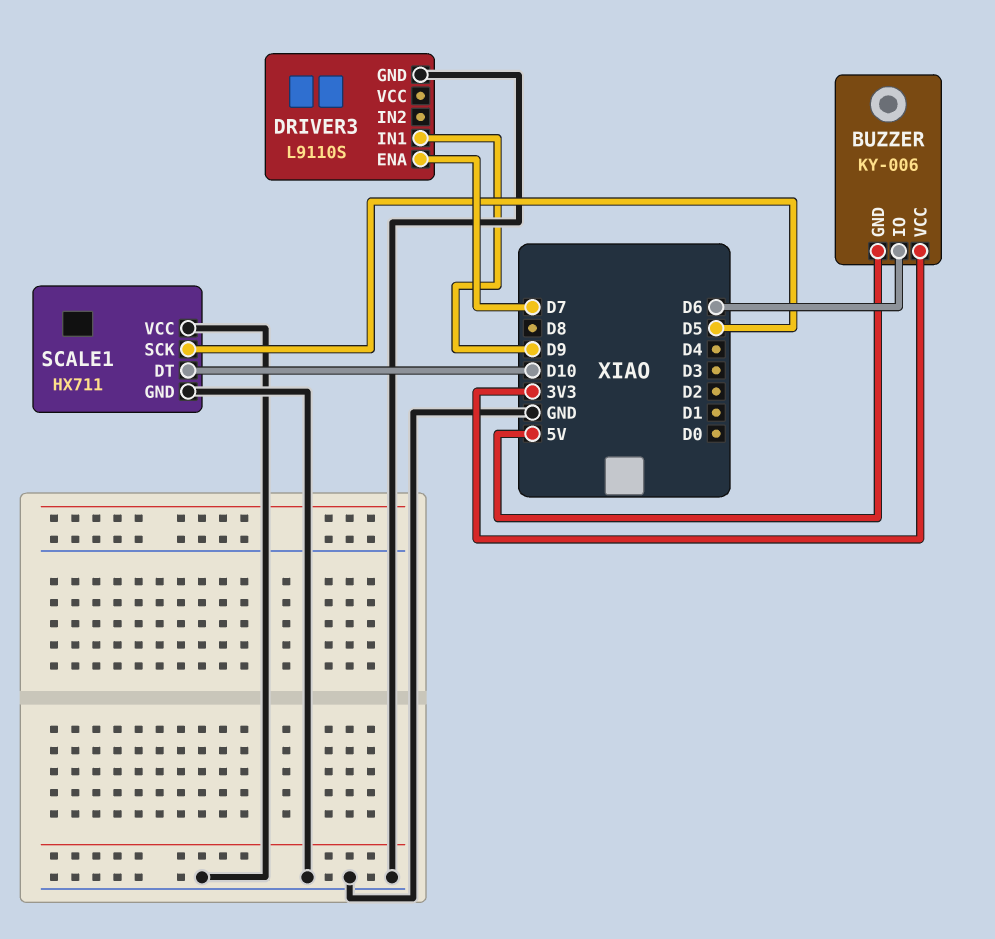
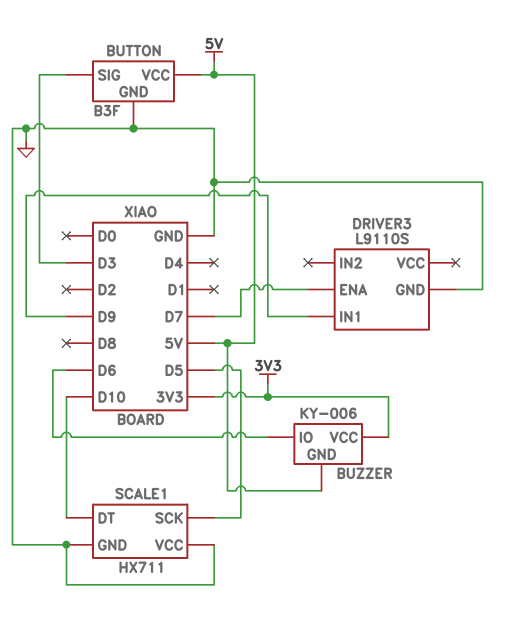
BUTTON: none -> B3F
BUTTON pin GND: none -> GND
BUTTON pin SIG: none -> D3
BUTTON pin VCC: none -> 5V

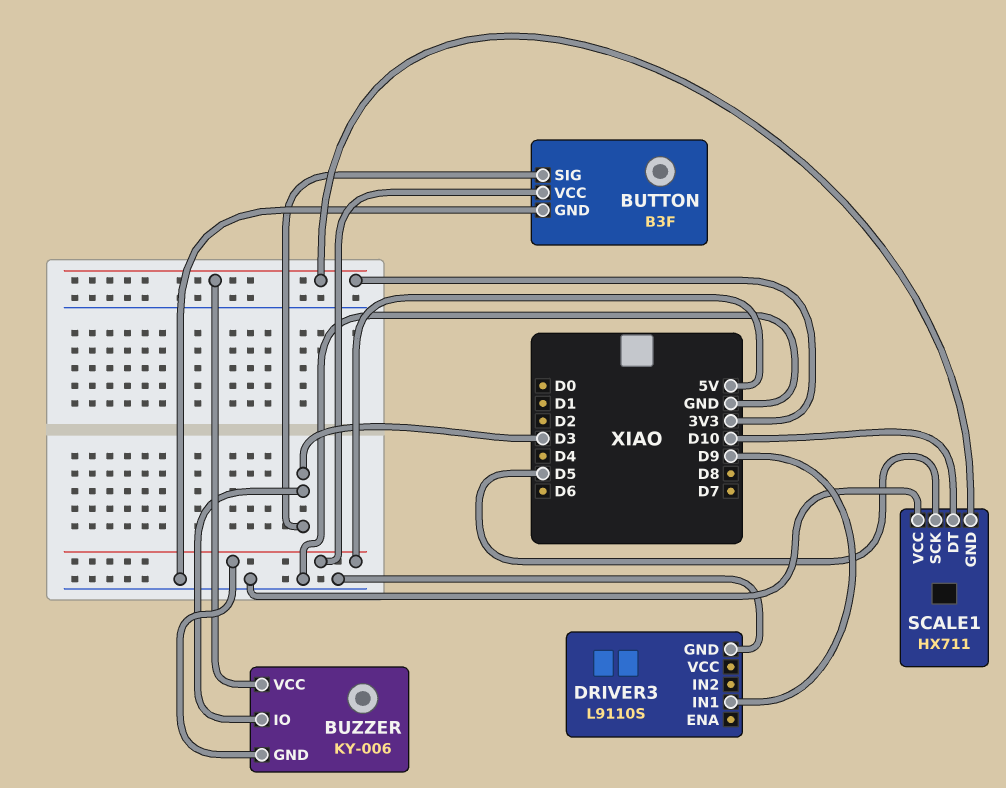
BUZZER pin IO: D6 -> D3
DRIVER3 pin ENA: D7 -> none
SCALE1 pin GND: GND -> 3V3

